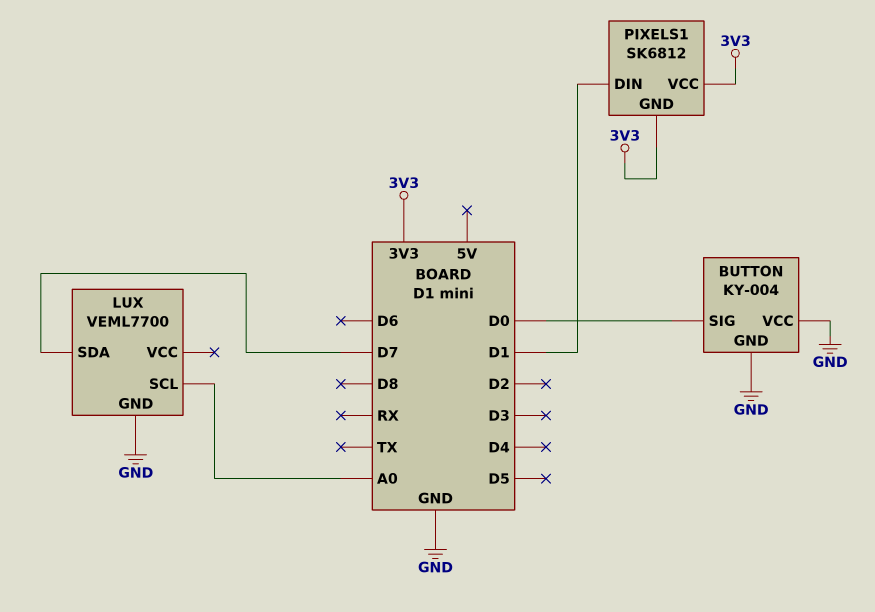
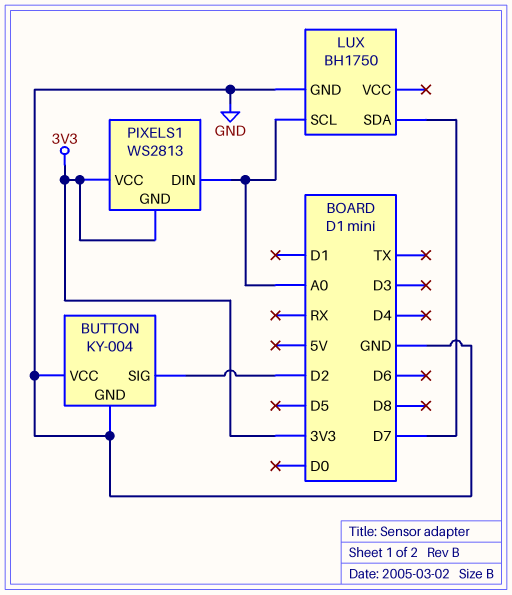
BUTTON pin SIG: D0 -> D2
LUX: VEML7700 -> BH1750
PIXELS1: SK6812 -> WS2813
PIXELS1 pin DIN: D1 -> A0

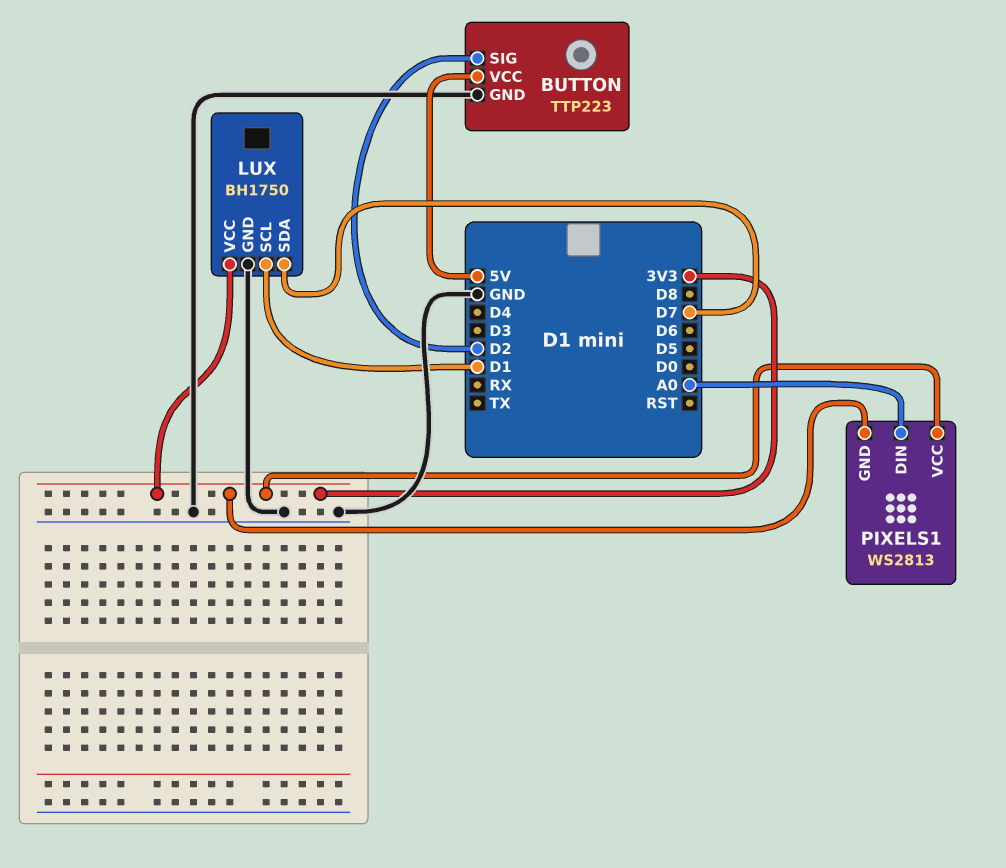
BUTTON: KY-004 -> TTP223
BUTTON pin VCC: GND -> 5V
LUX pin SCL: A0 -> D1
LUX pin VCC: none -> 3V3

